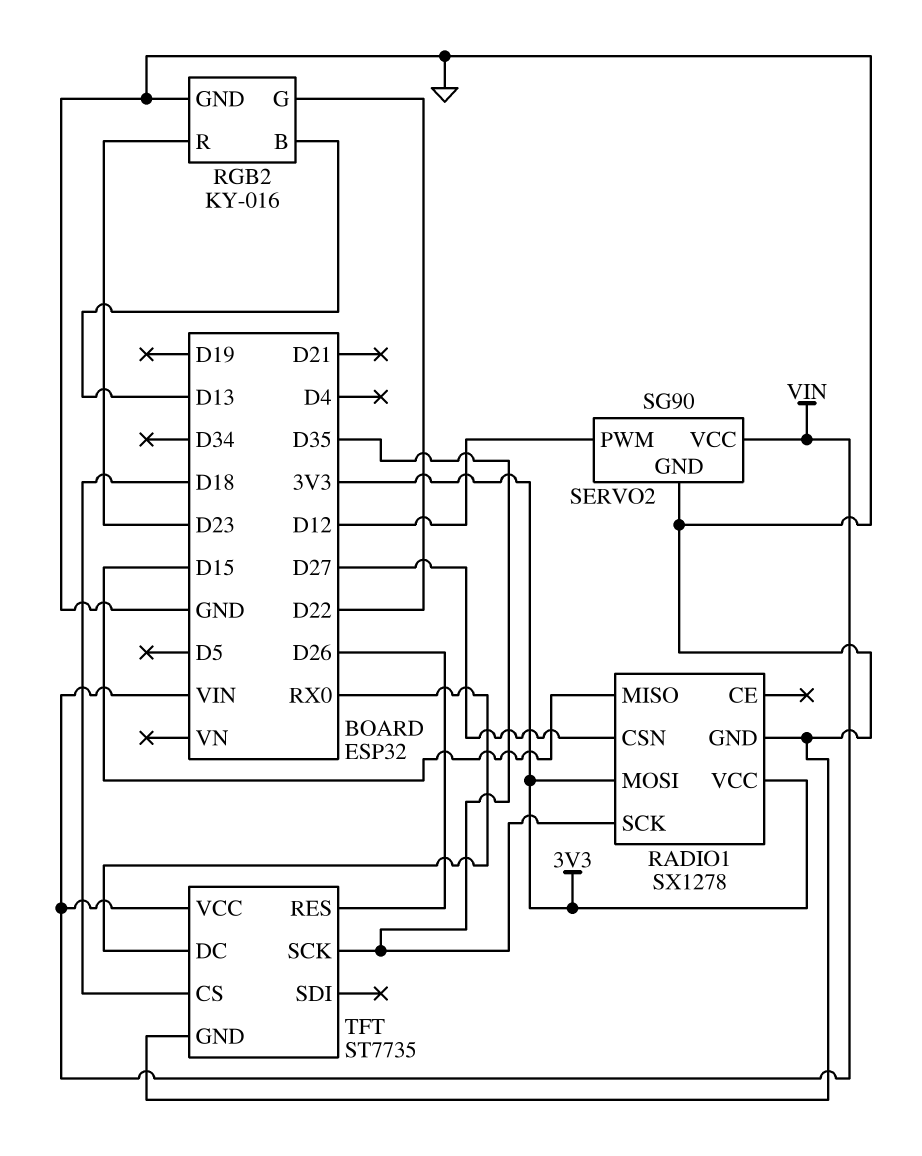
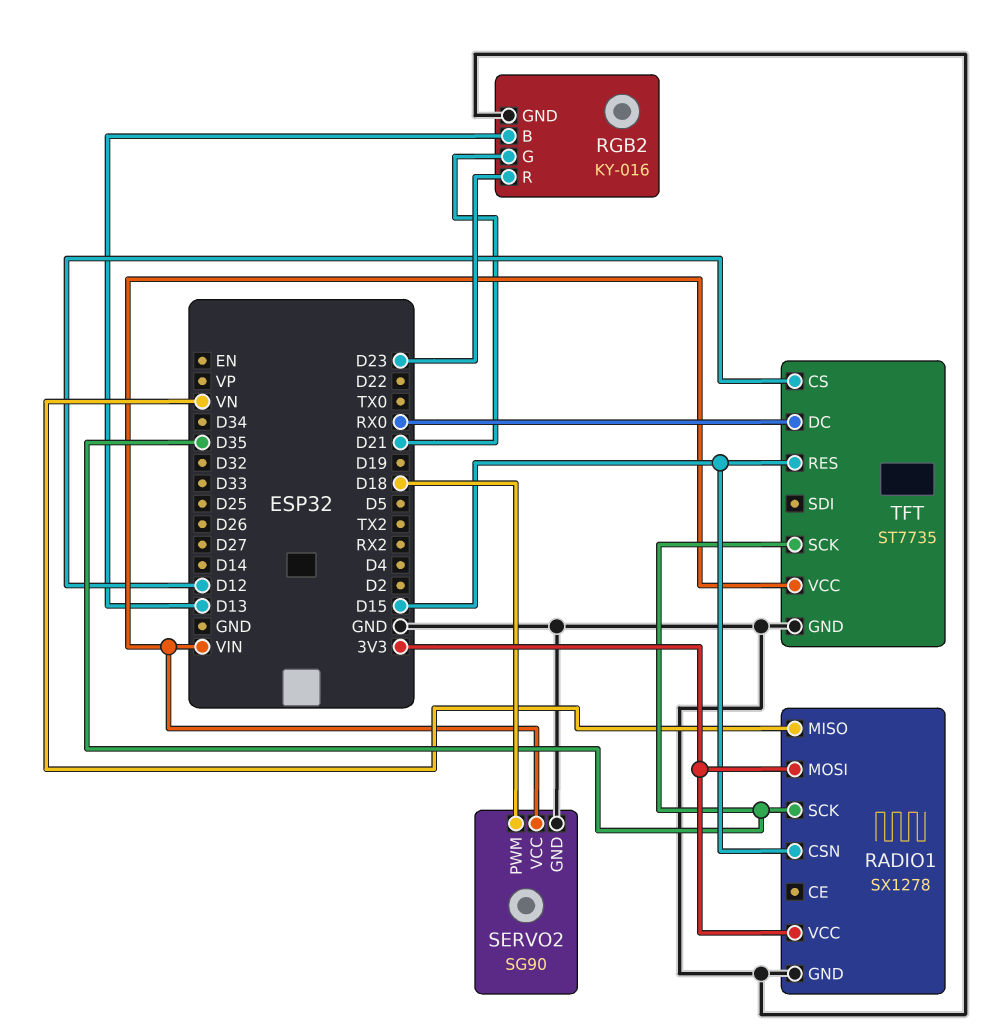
RADIO1 pin CSN: D27 -> D15
RADIO1 pin MISO: D15 -> VN
RGB2 pin G: D22 -> D21
SERVO2 pin PWM: D12 -> D18
TFT pin CS: D18 -> D12
TFT pin RES: D26 -> D15

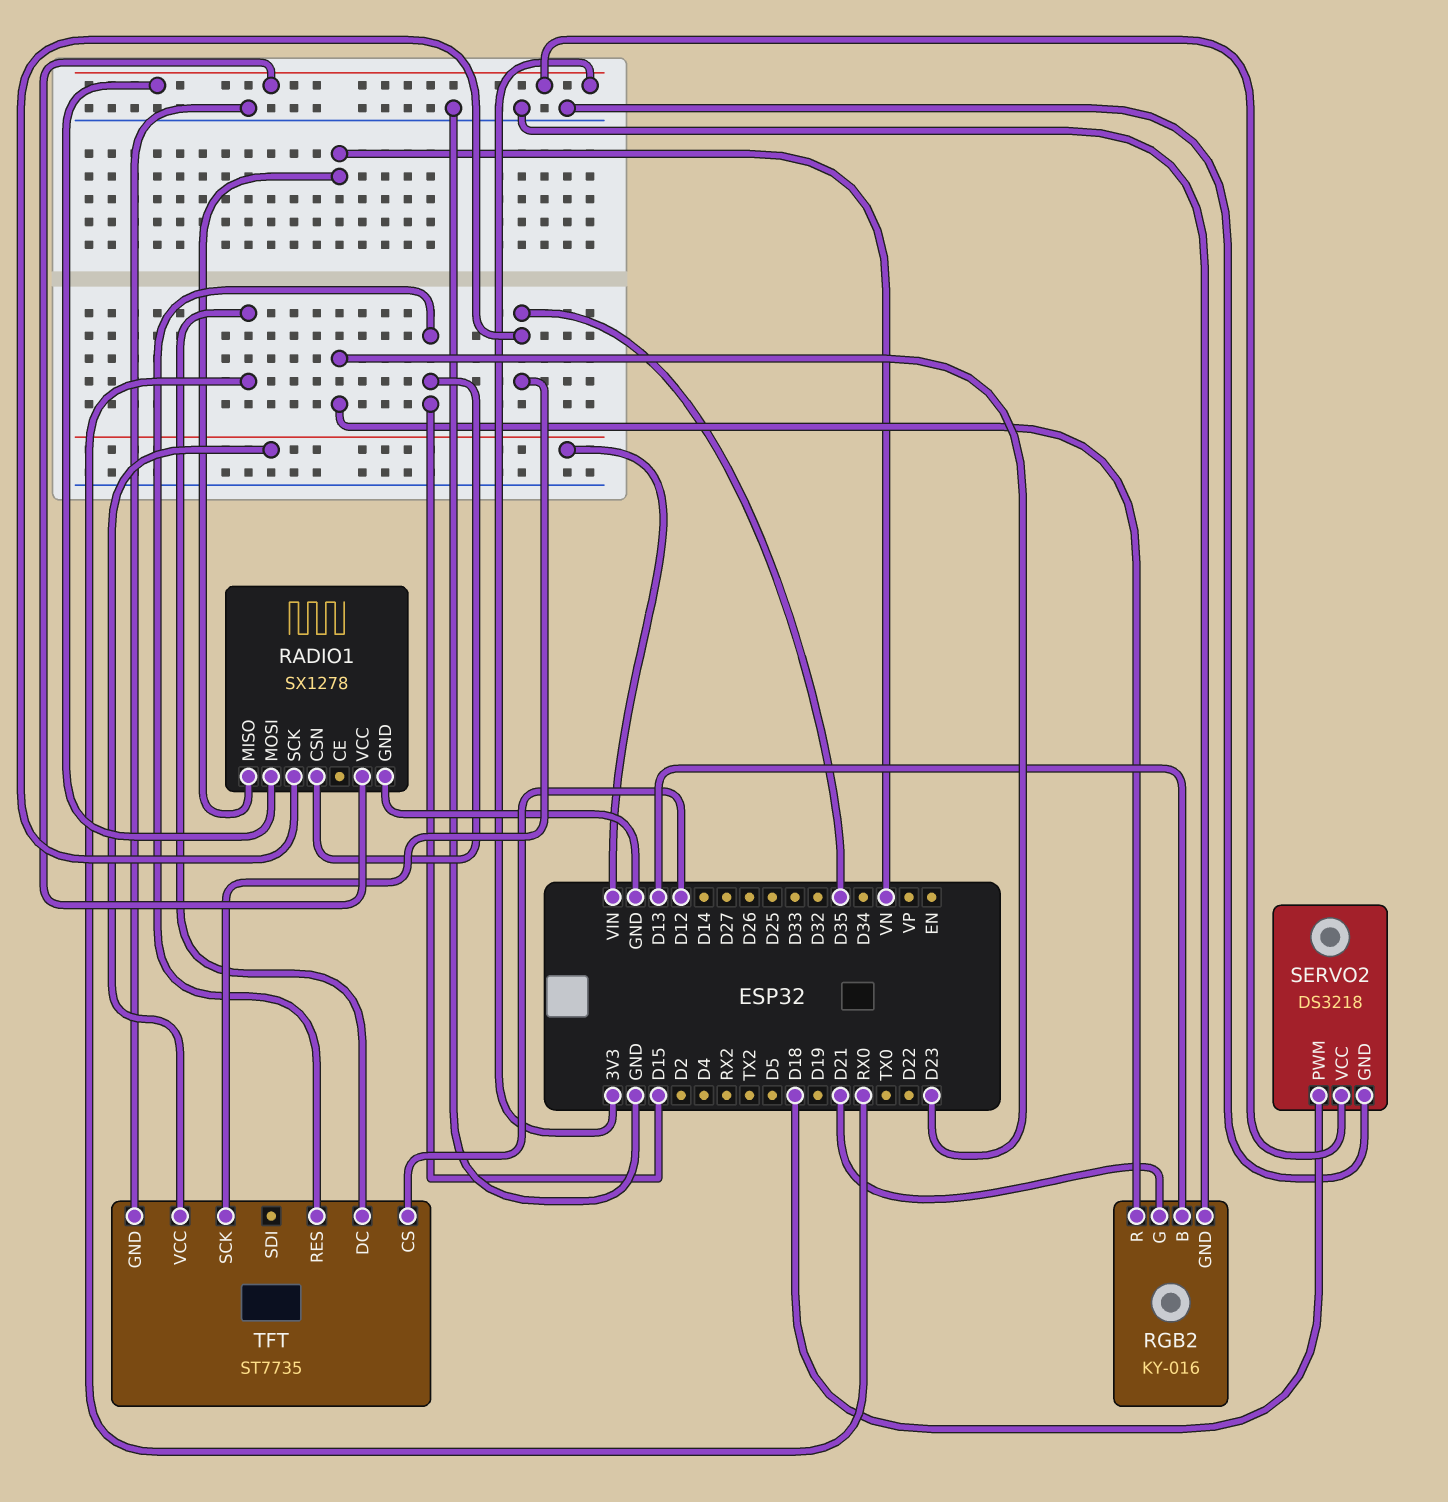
SERVO2: SG90 -> DS3218
SERVO2 pin VCC: VIN -> 3V3

